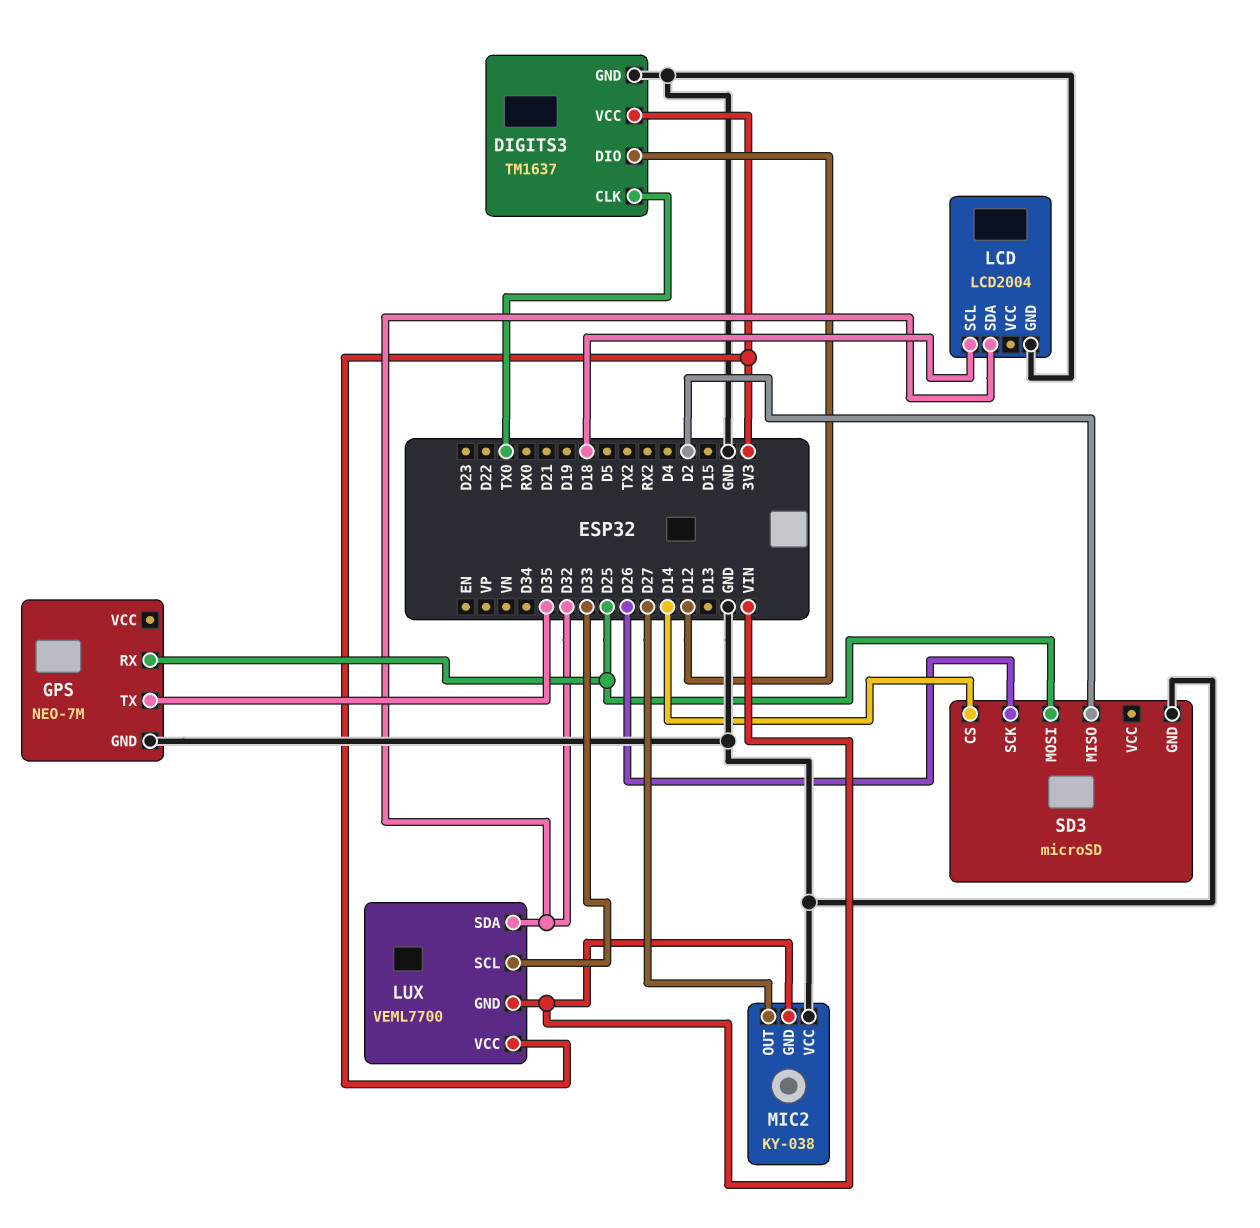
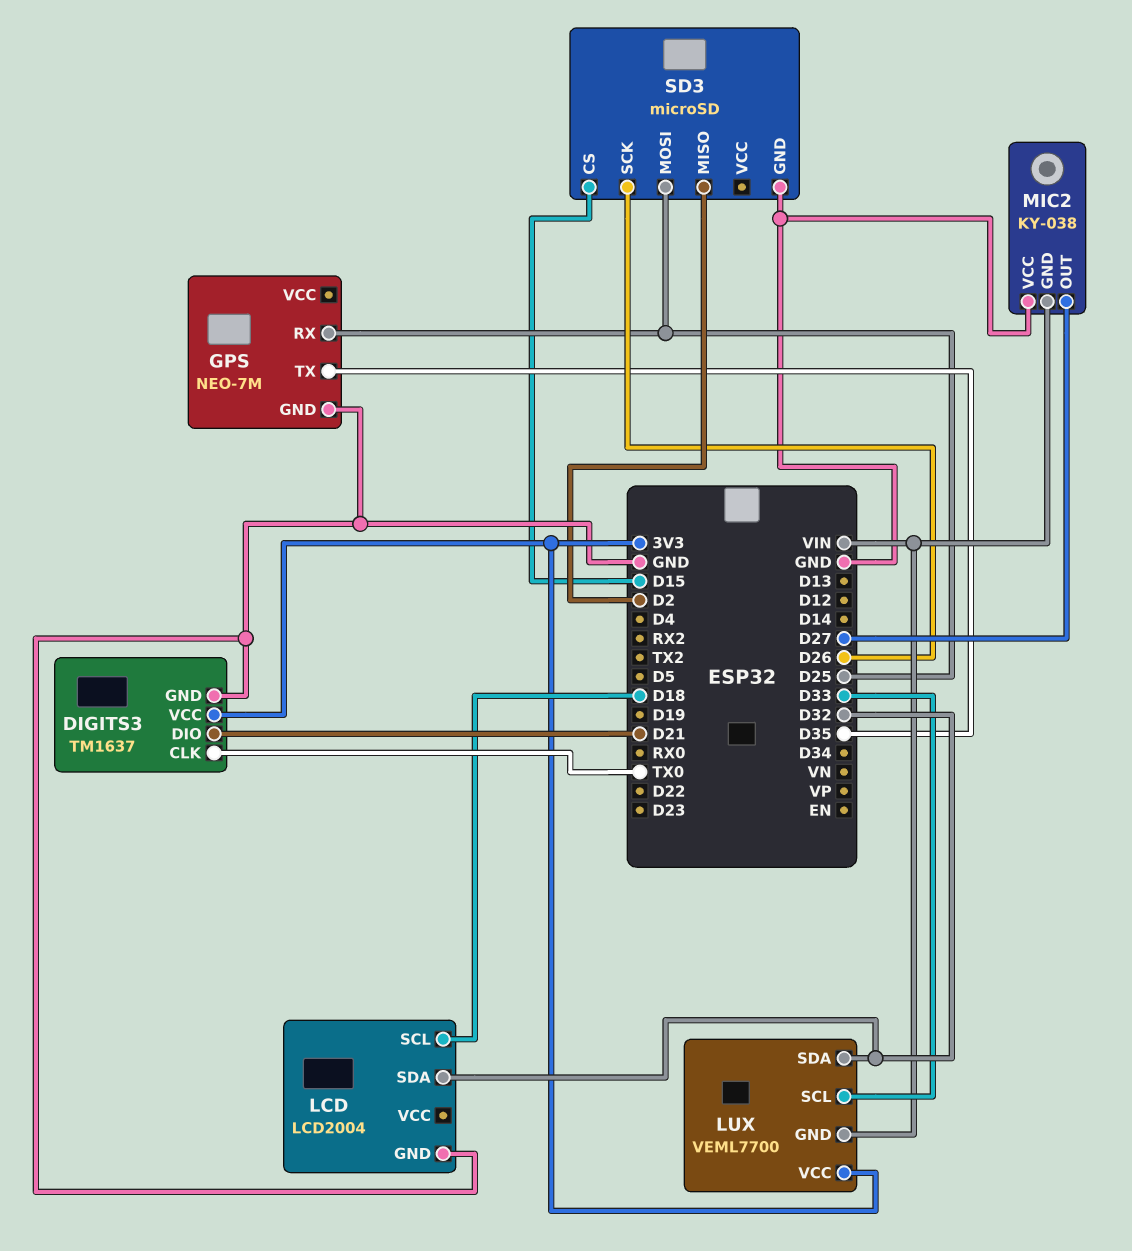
DIGITS3 pin DIO: D12 -> D21
SD3 pin CS: D14 -> D15

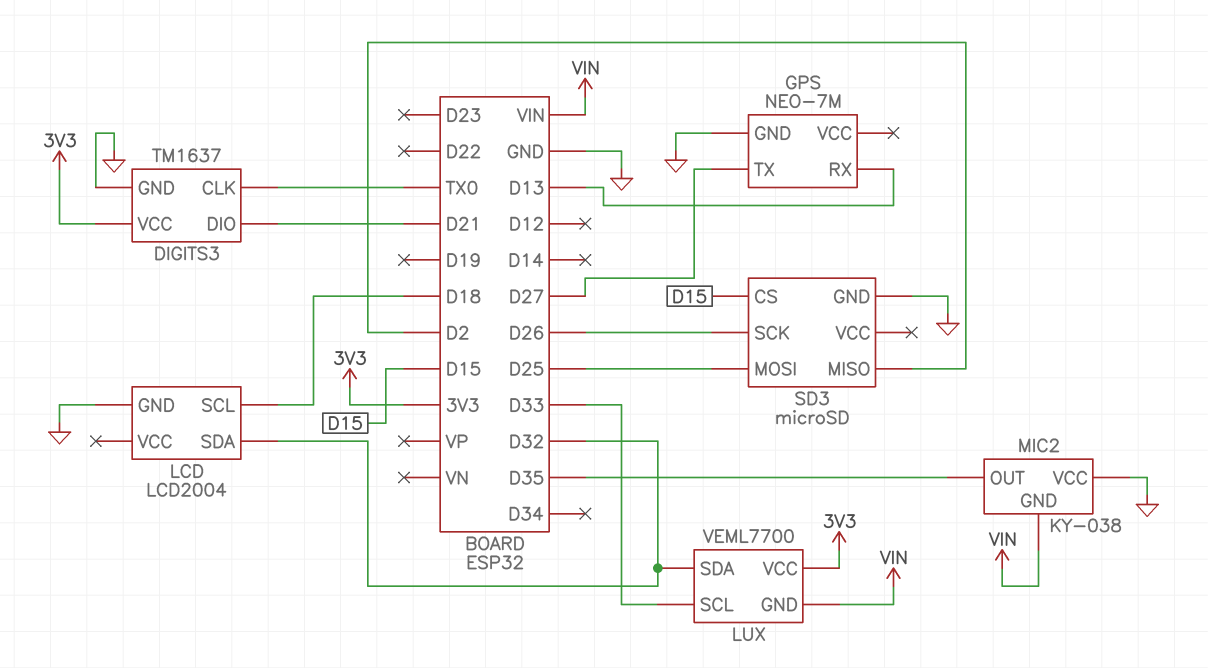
GPS pin RX: D25 -> D13
GPS pin TX: D35 -> D27
MIC2 pin OUT: D27 -> D35

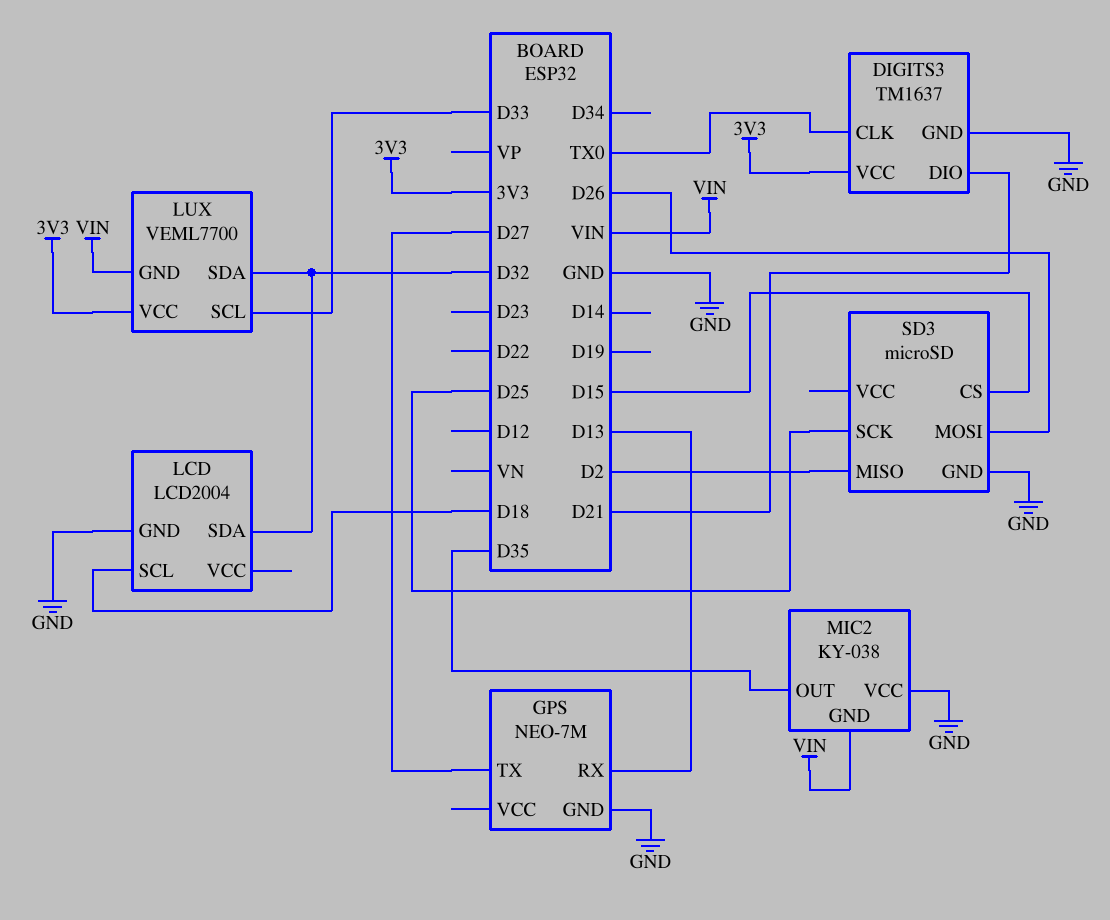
SD3 pin MOSI: D25 -> D26
SD3 pin SCK: D26 -> D25

